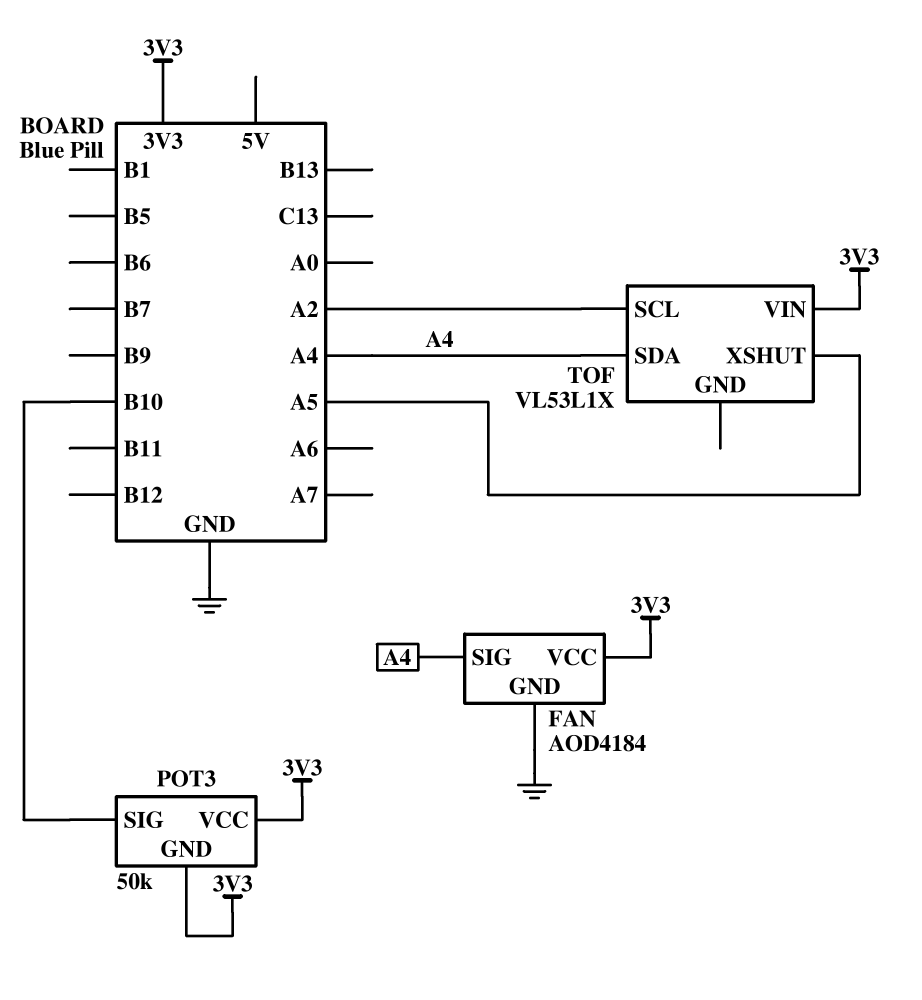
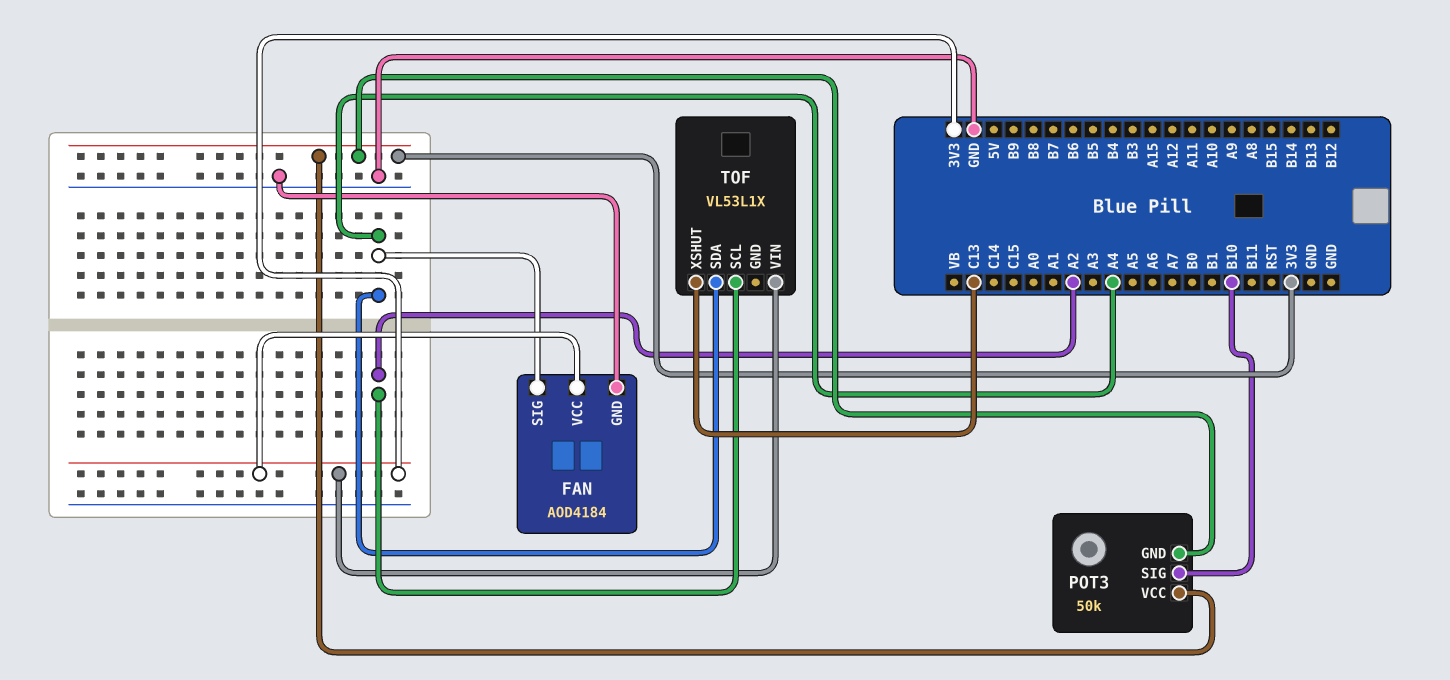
TOF pin XSHUT: A5 -> C13

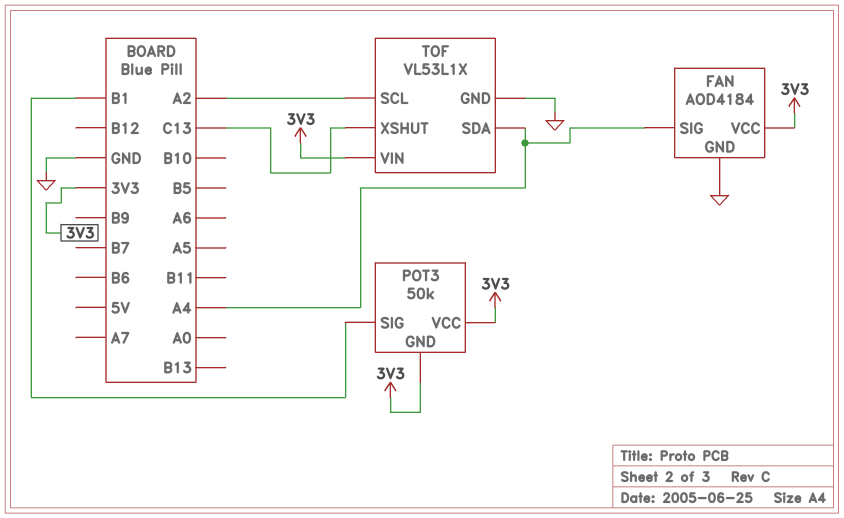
POT3 pin SIG: B10 -> B1
TOF pin GND: none -> GND

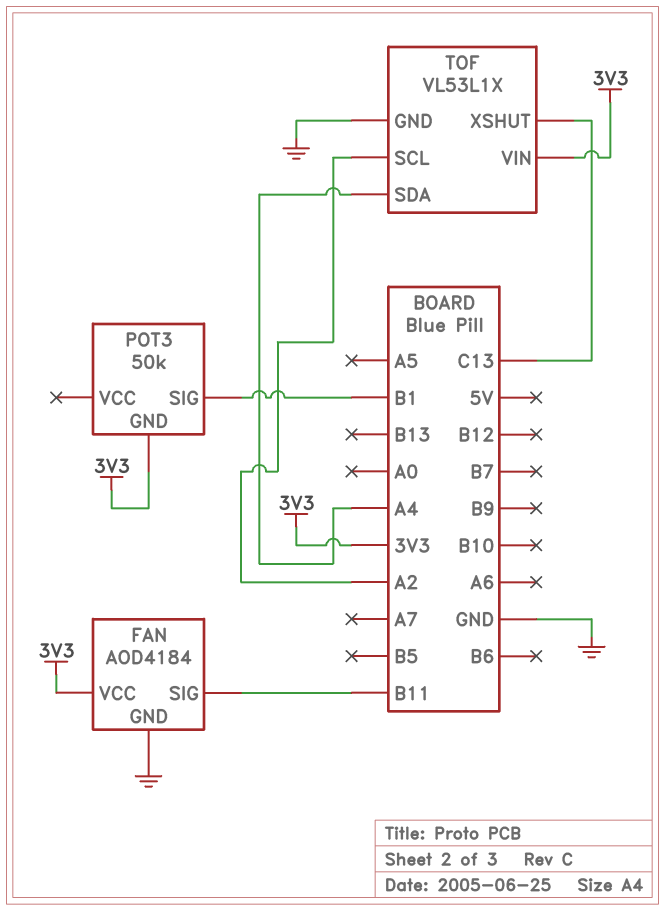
FAN pin SIG: A4 -> B11
POT3 pin VCC: 3V3 -> none

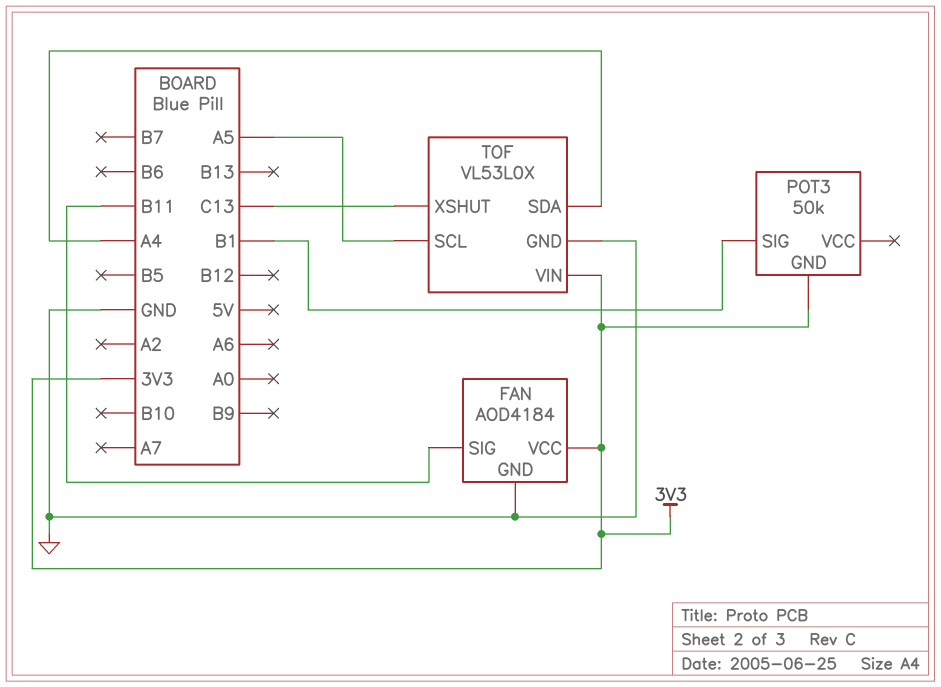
TOF: VL53L1X -> VL53L0X
TOF pin SCL: A2 -> A5

